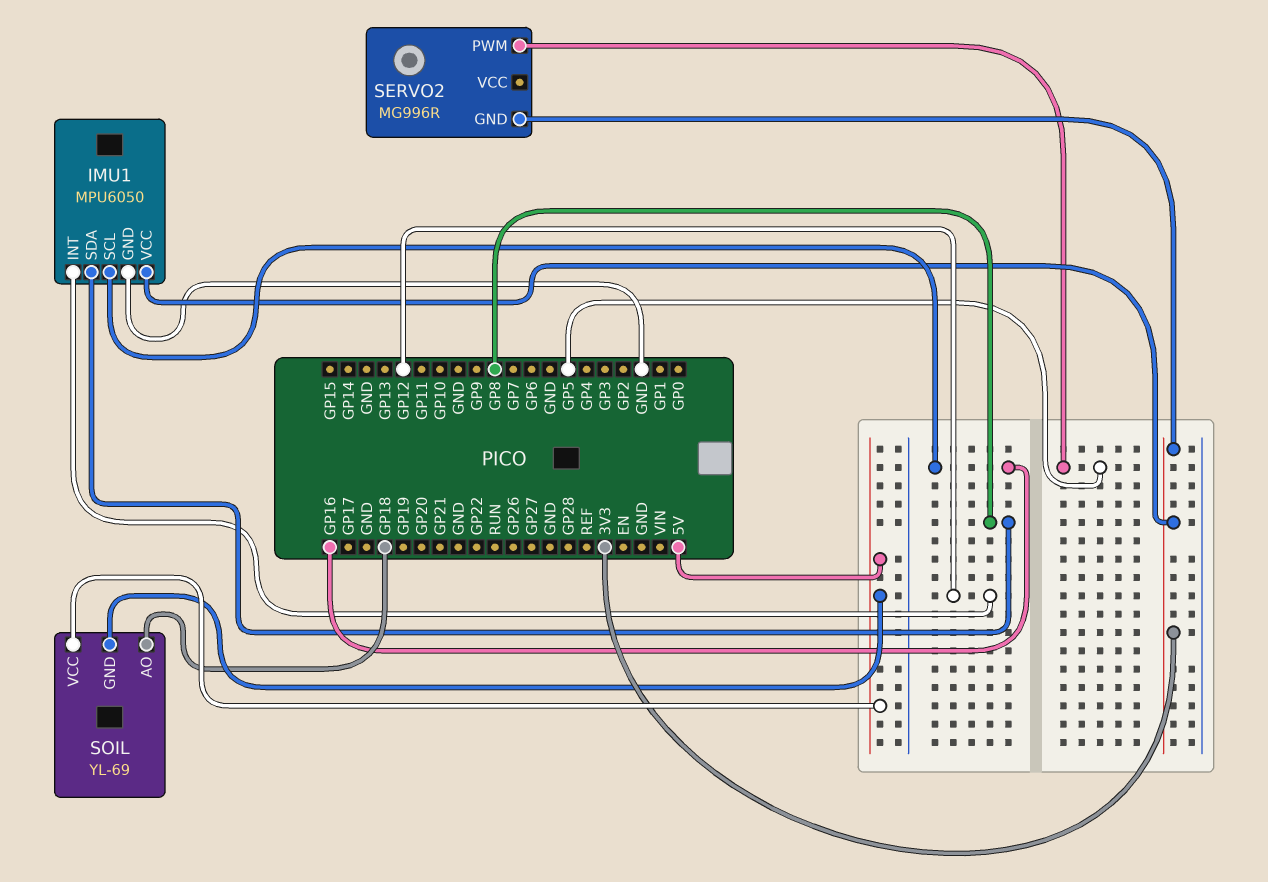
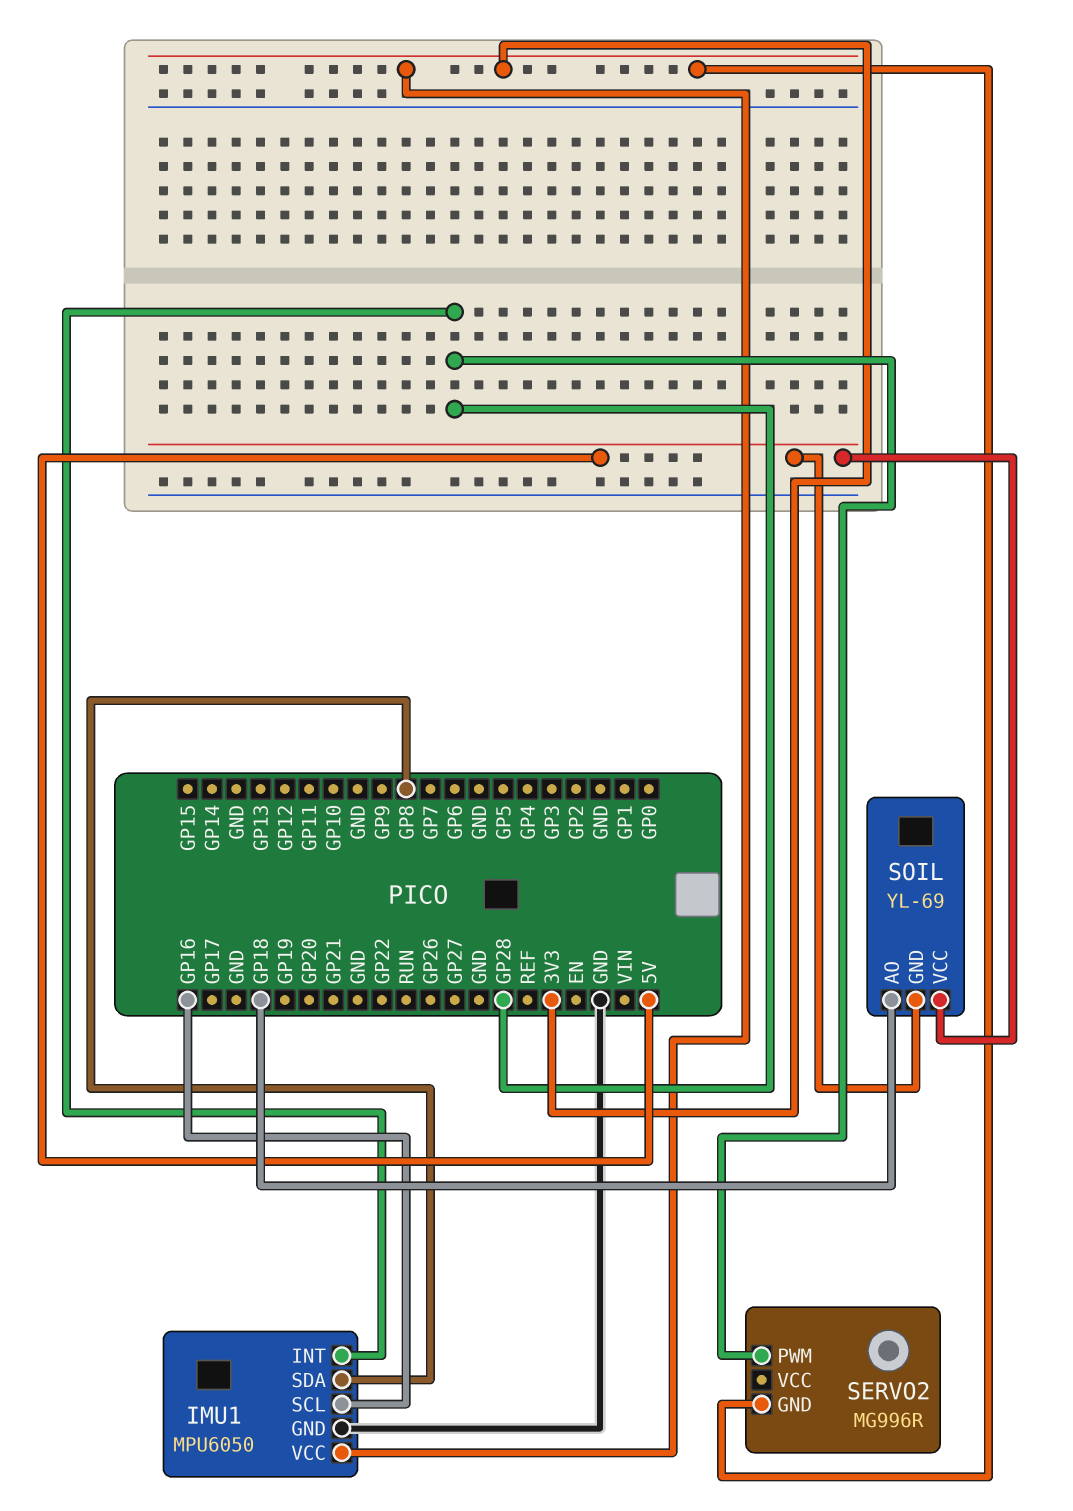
IMU1 pin INT: GP12 -> GP28
SERVO2 pin PWM: GP5 -> GP28

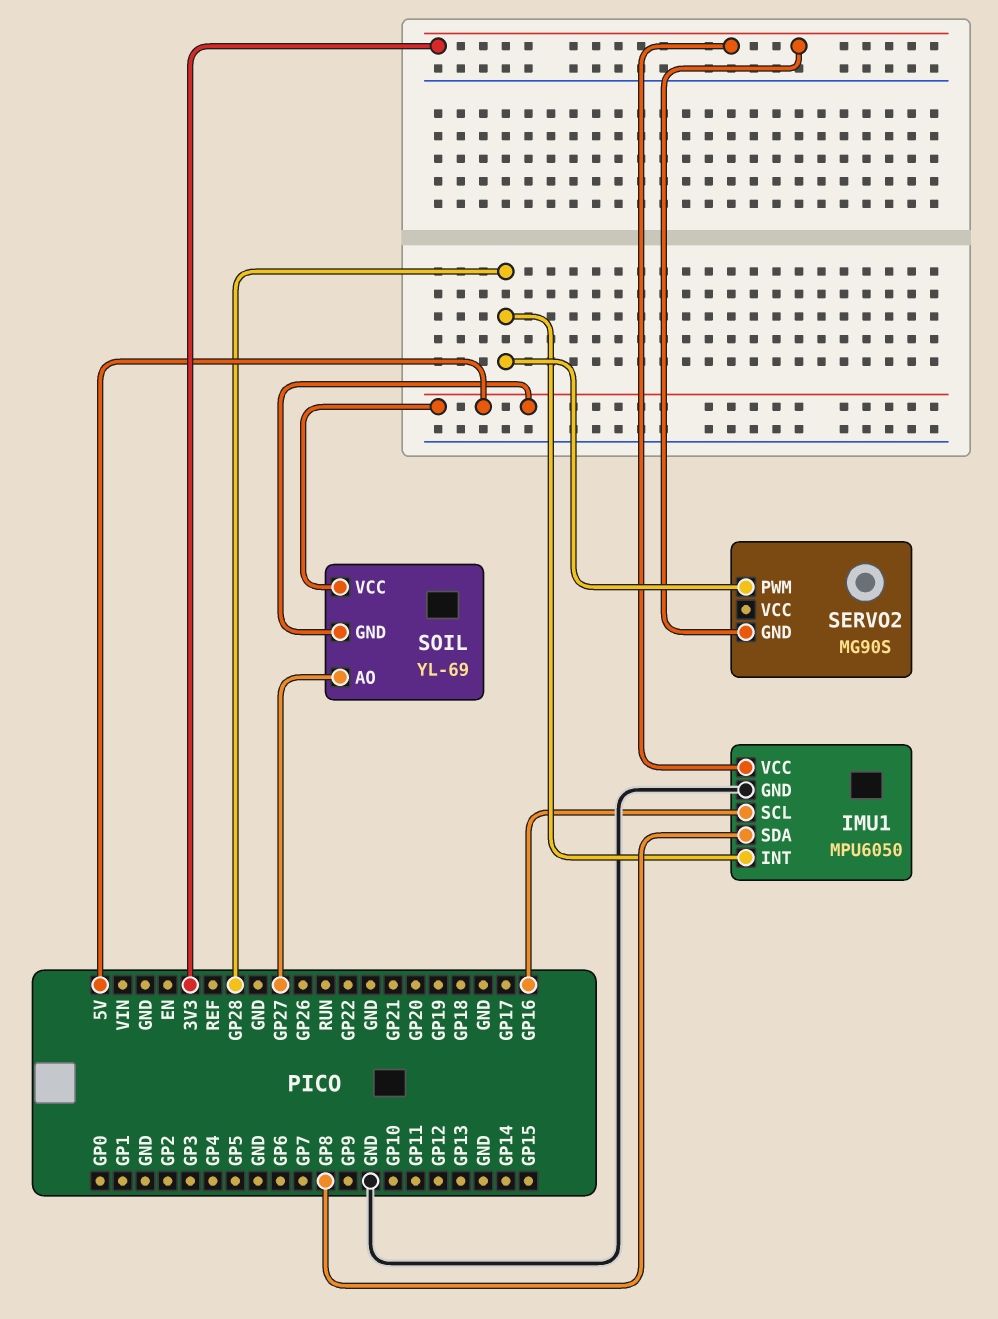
SERVO2: MG996R -> MG90S
SOIL pin AO: GP18 -> GP27

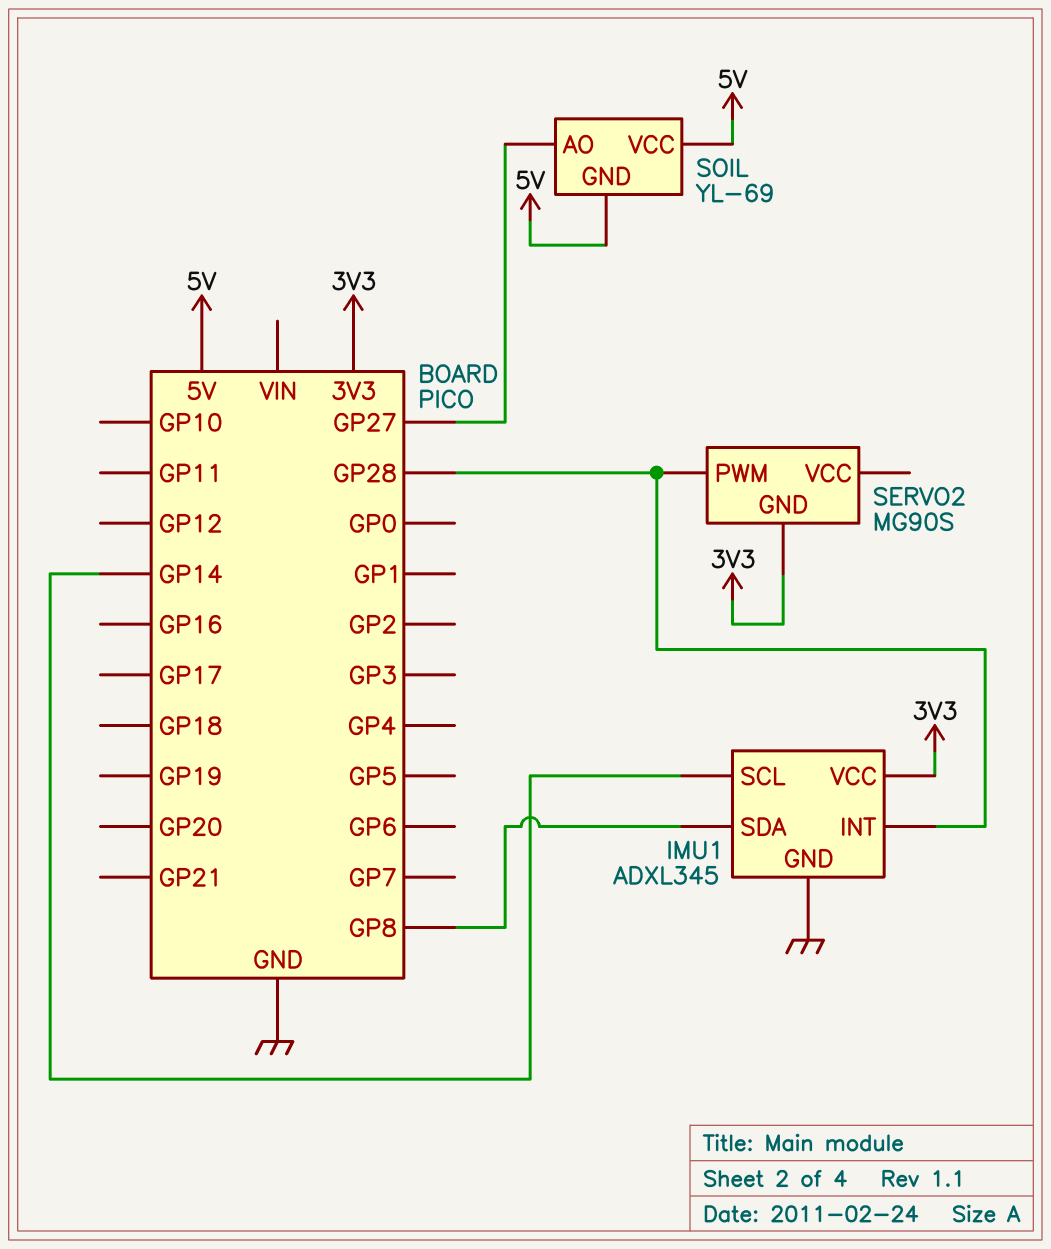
IMU1: MPU6050 -> ADXL345
IMU1 pin SCL: GP16 -> GP14

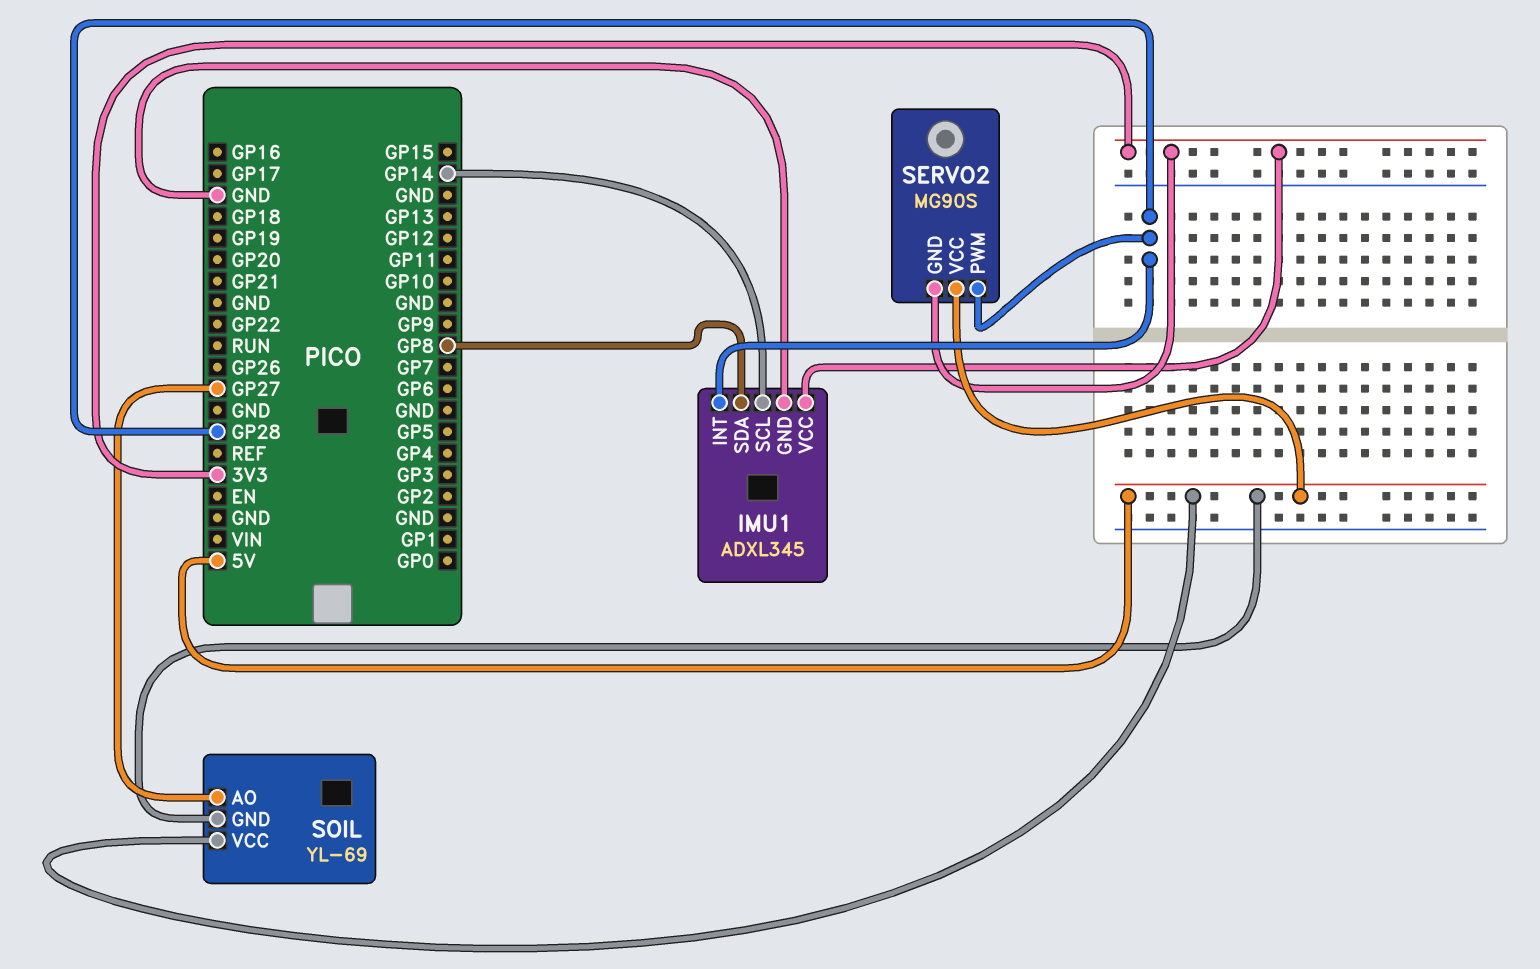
SERVO2 pin VCC: none -> 5V

